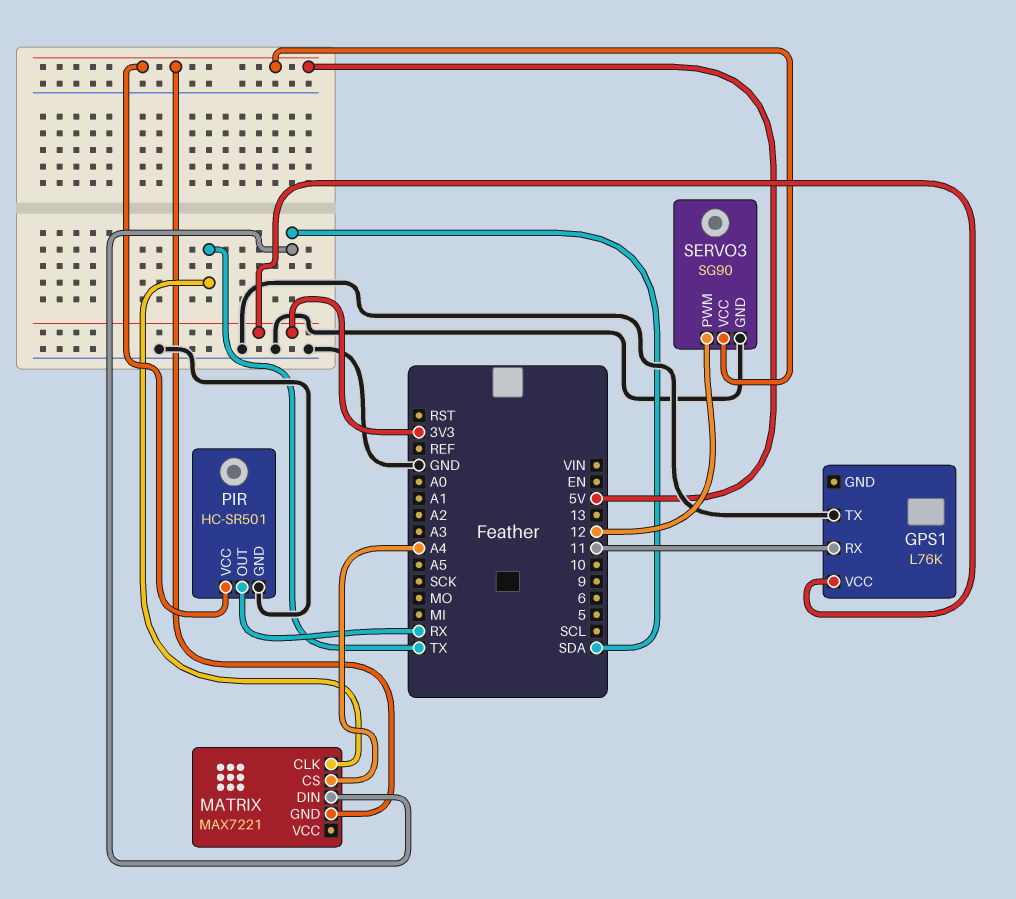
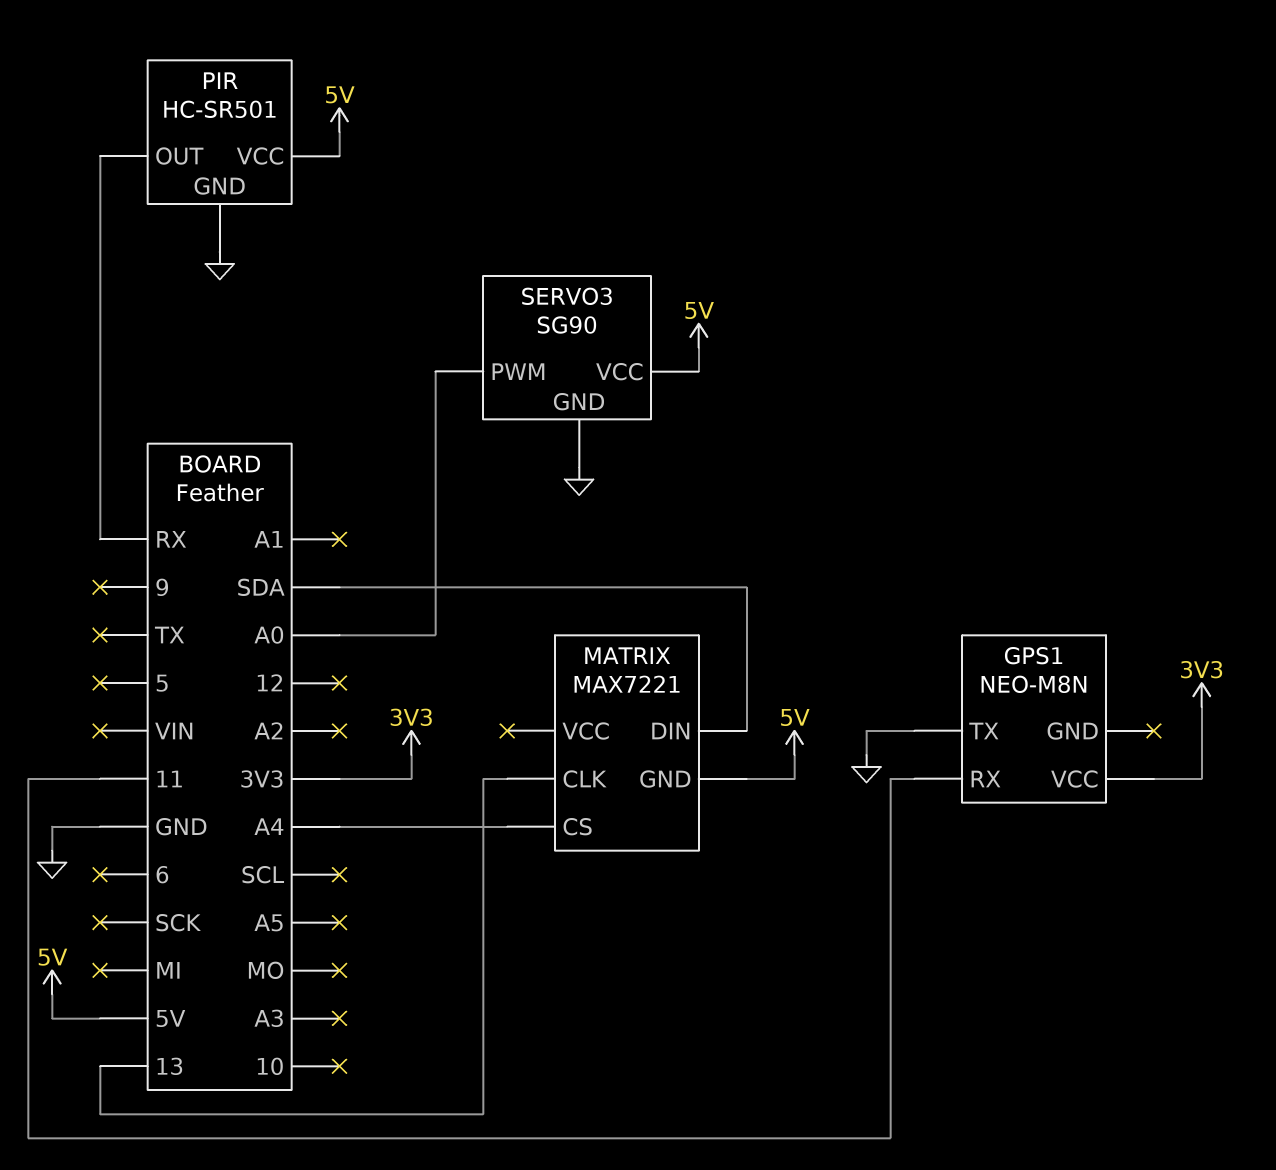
GPS1: L76K -> NEO-M8N
MATRIX pin CLK: TX -> 13
SERVO3 pin PWM: 12 -> A0

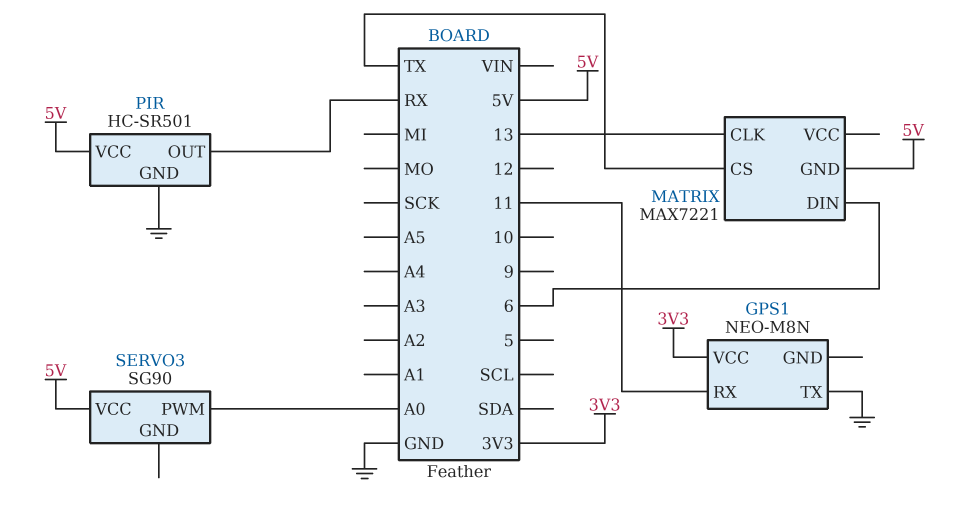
MATRIX pin CS: A4 -> TX
MATRIX pin DIN: SDA -> 6
SERVO3 pin GND: GND -> none

